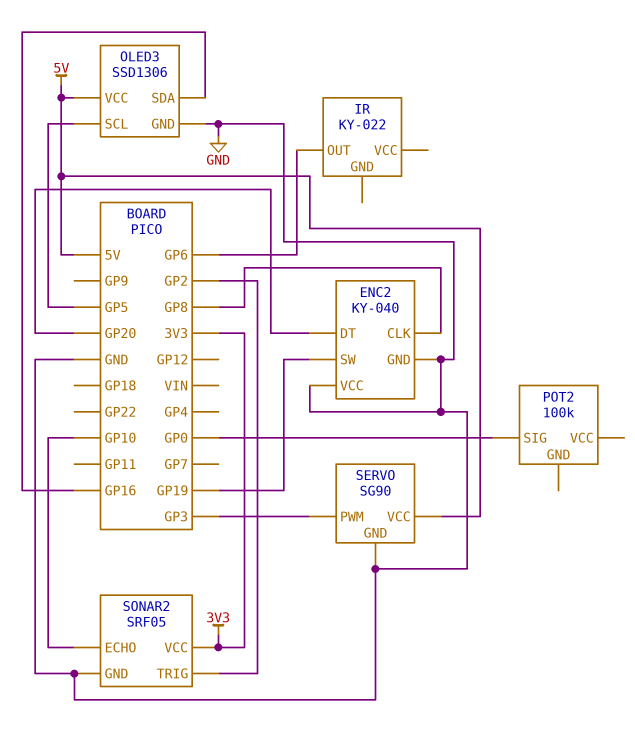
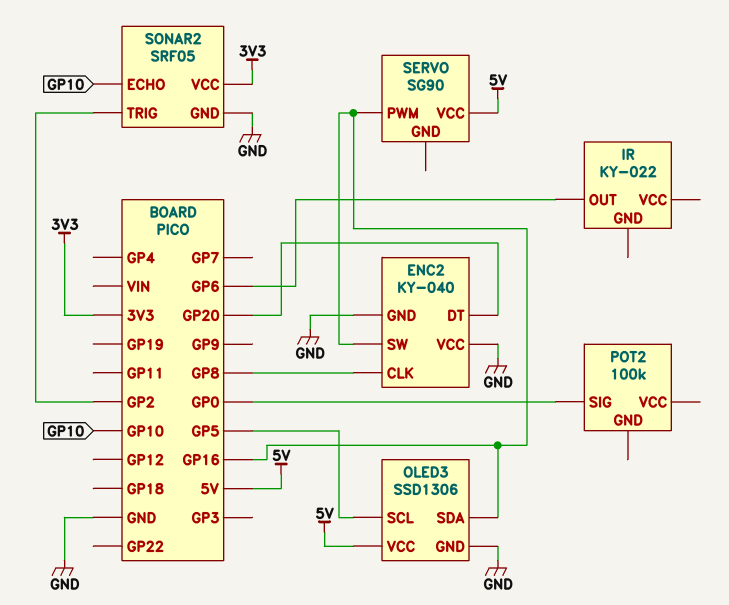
ENC2 pin SW: GP19 -> GP16
SERVO pin GND: GND -> none
SERVO pin PWM: GP3 -> GP16

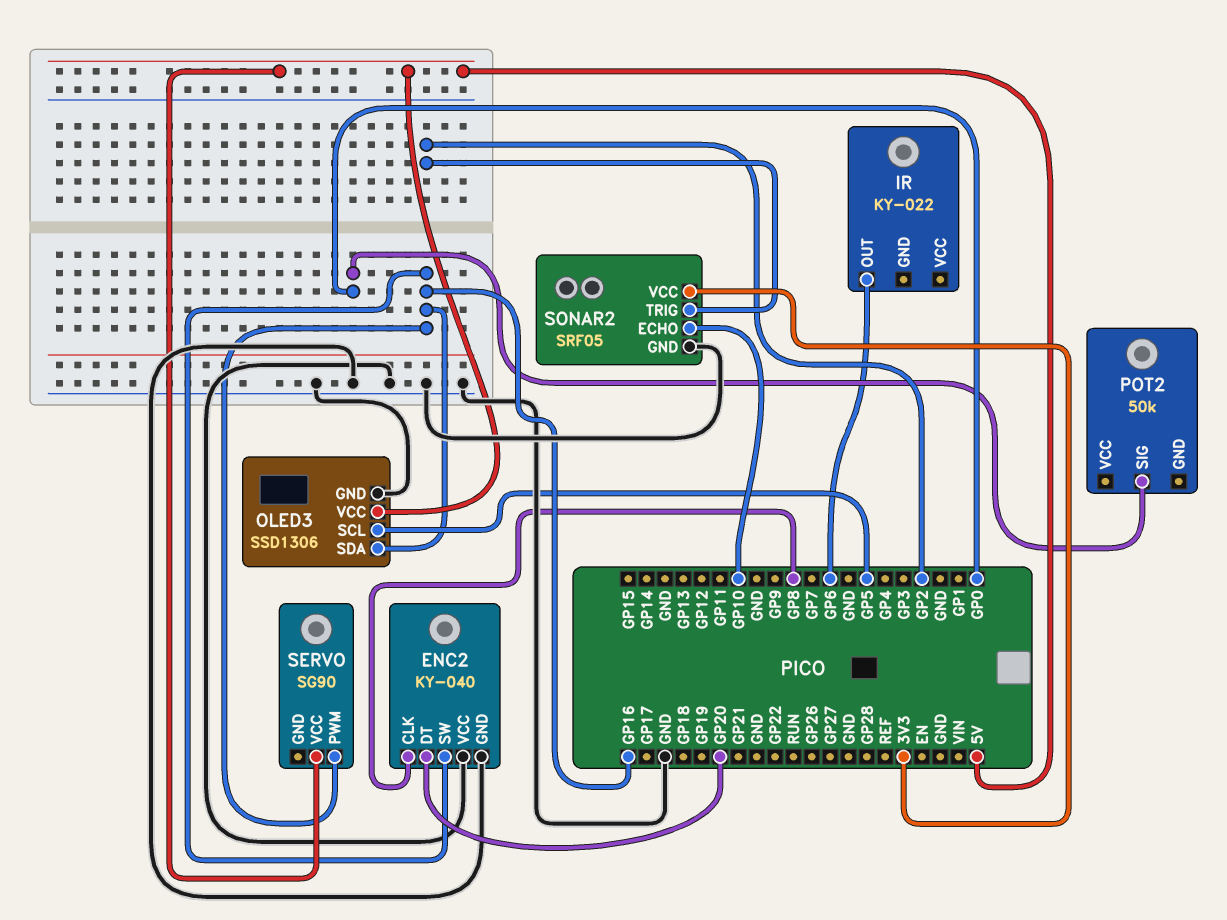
POT2: 100k -> 50k

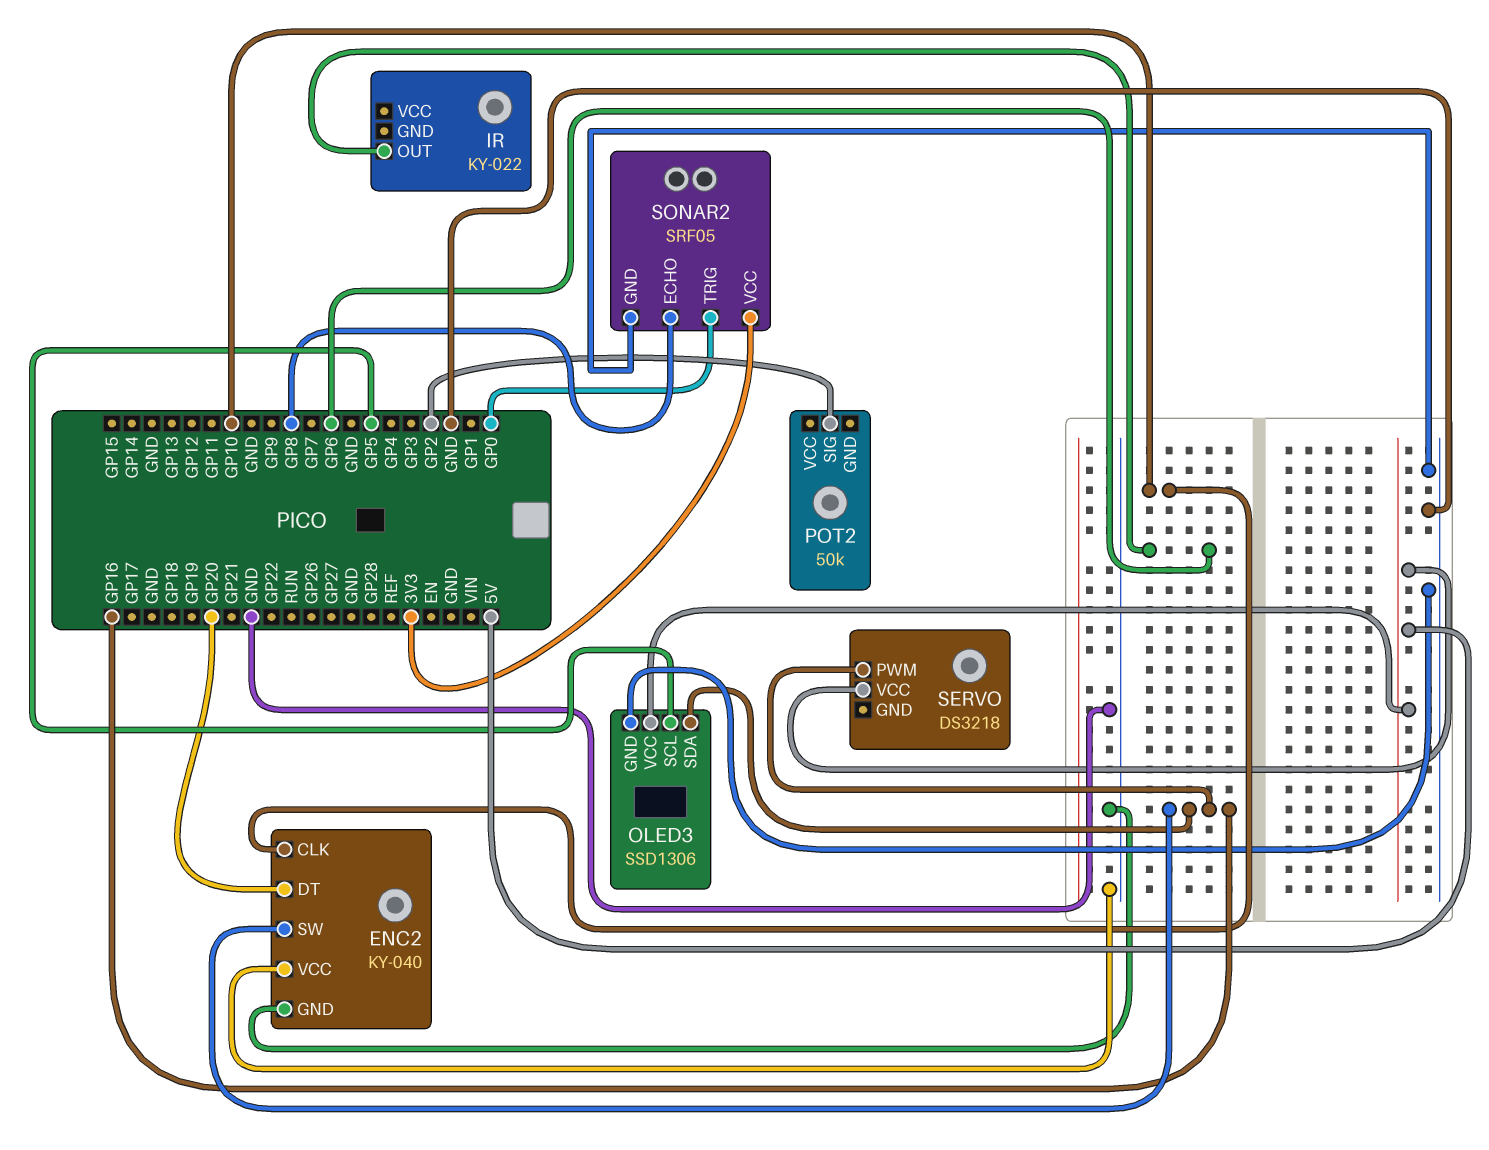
ENC2 pin CLK: GP8 -> GP10
POT2 pin SIG: GP0 -> GP2
SERVO: SG90 -> DS3218
SONAR2 pin ECHO: GP10 -> GP8
SONAR2 pin TRIG: GP2 -> GP0

